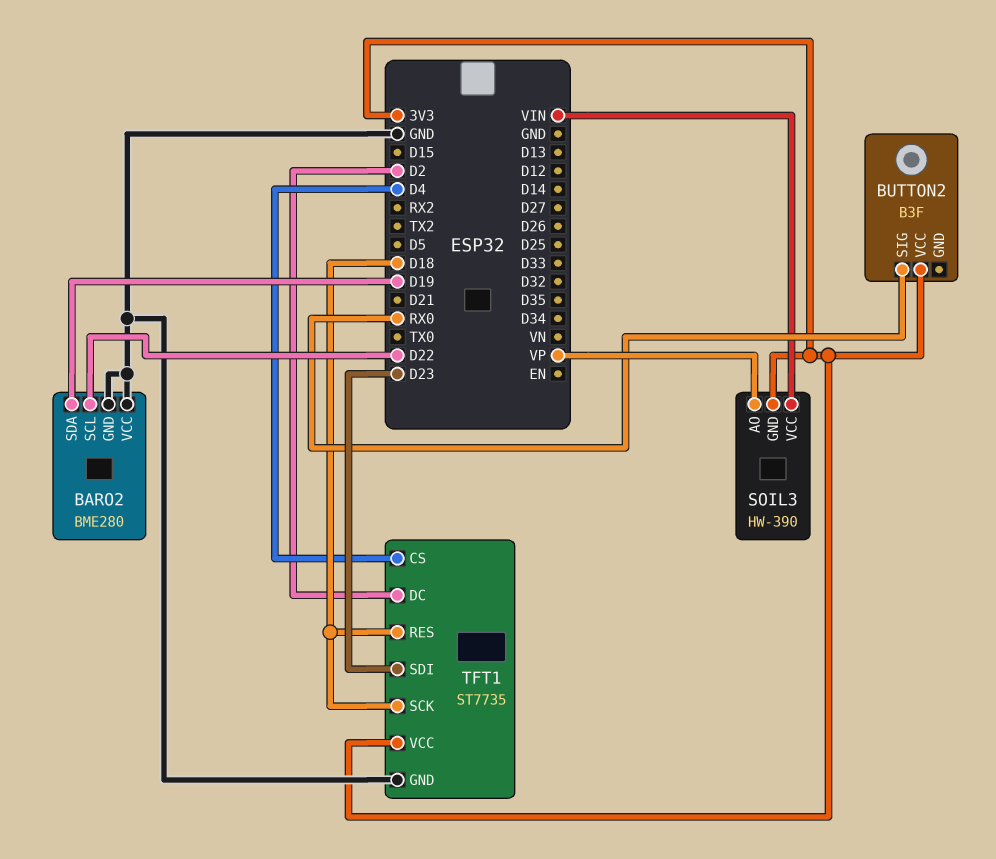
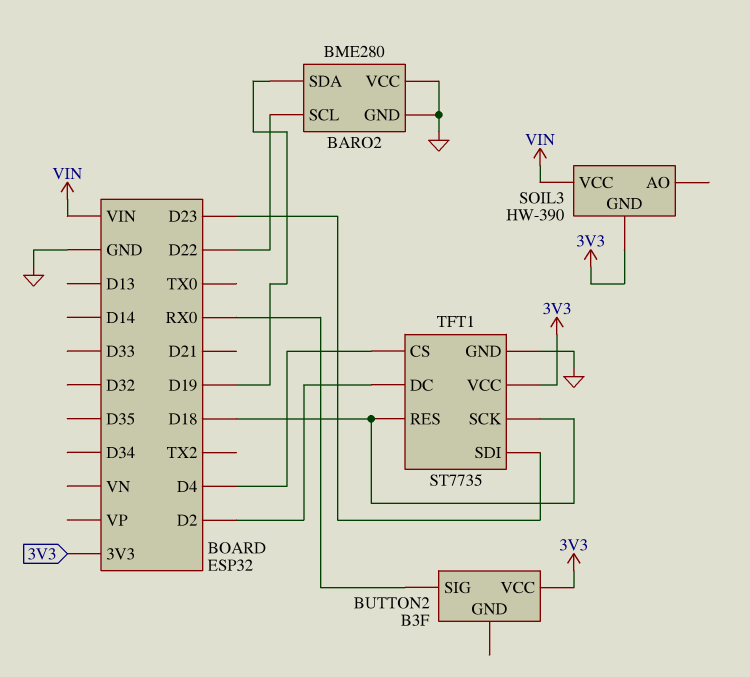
SOIL3 pin AO: VP -> none

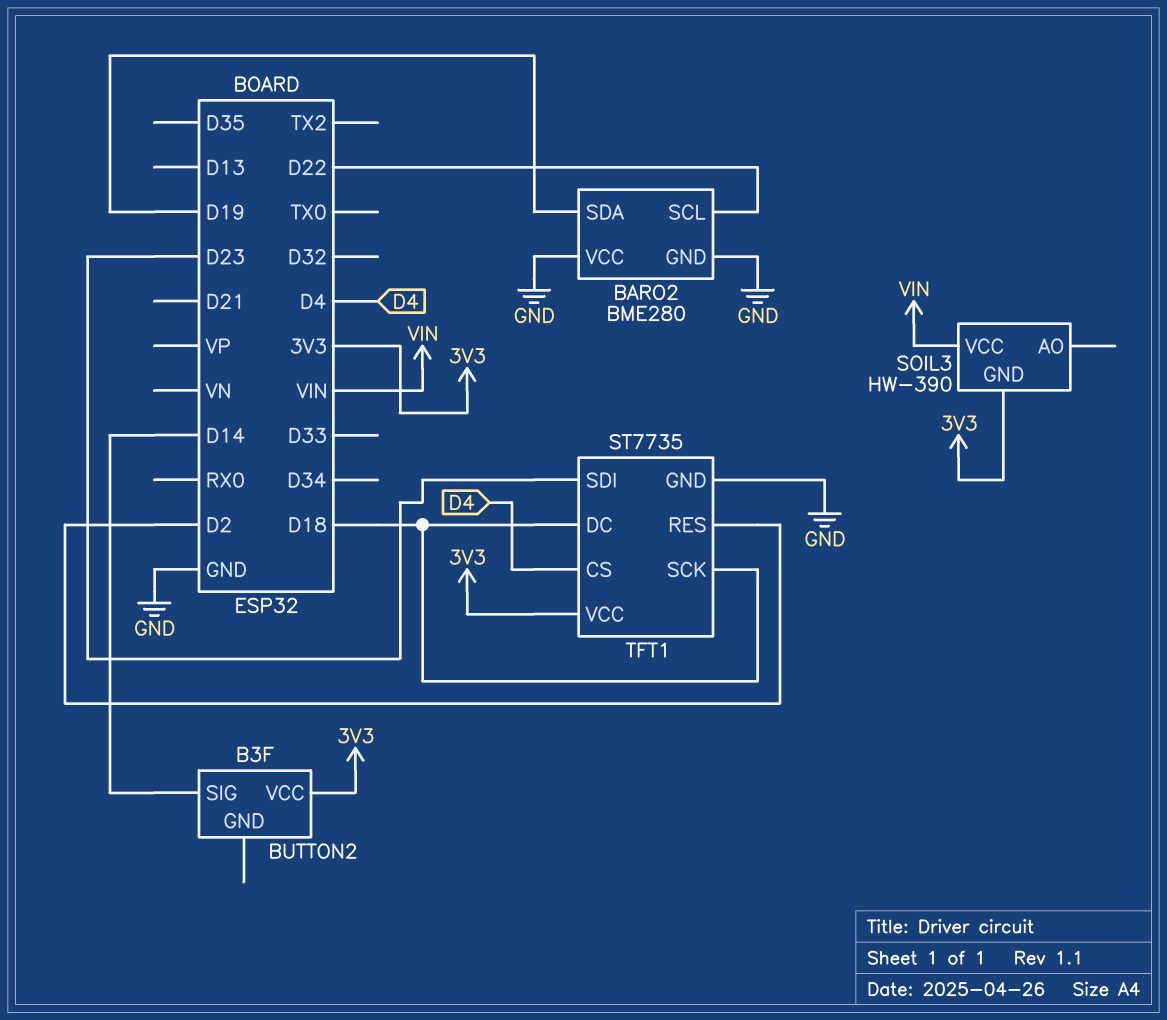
BUTTON2 pin SIG: RX0 -> D14
TFT1 pin DC: D2 -> D18
TFT1 pin RES: D18 -> D2

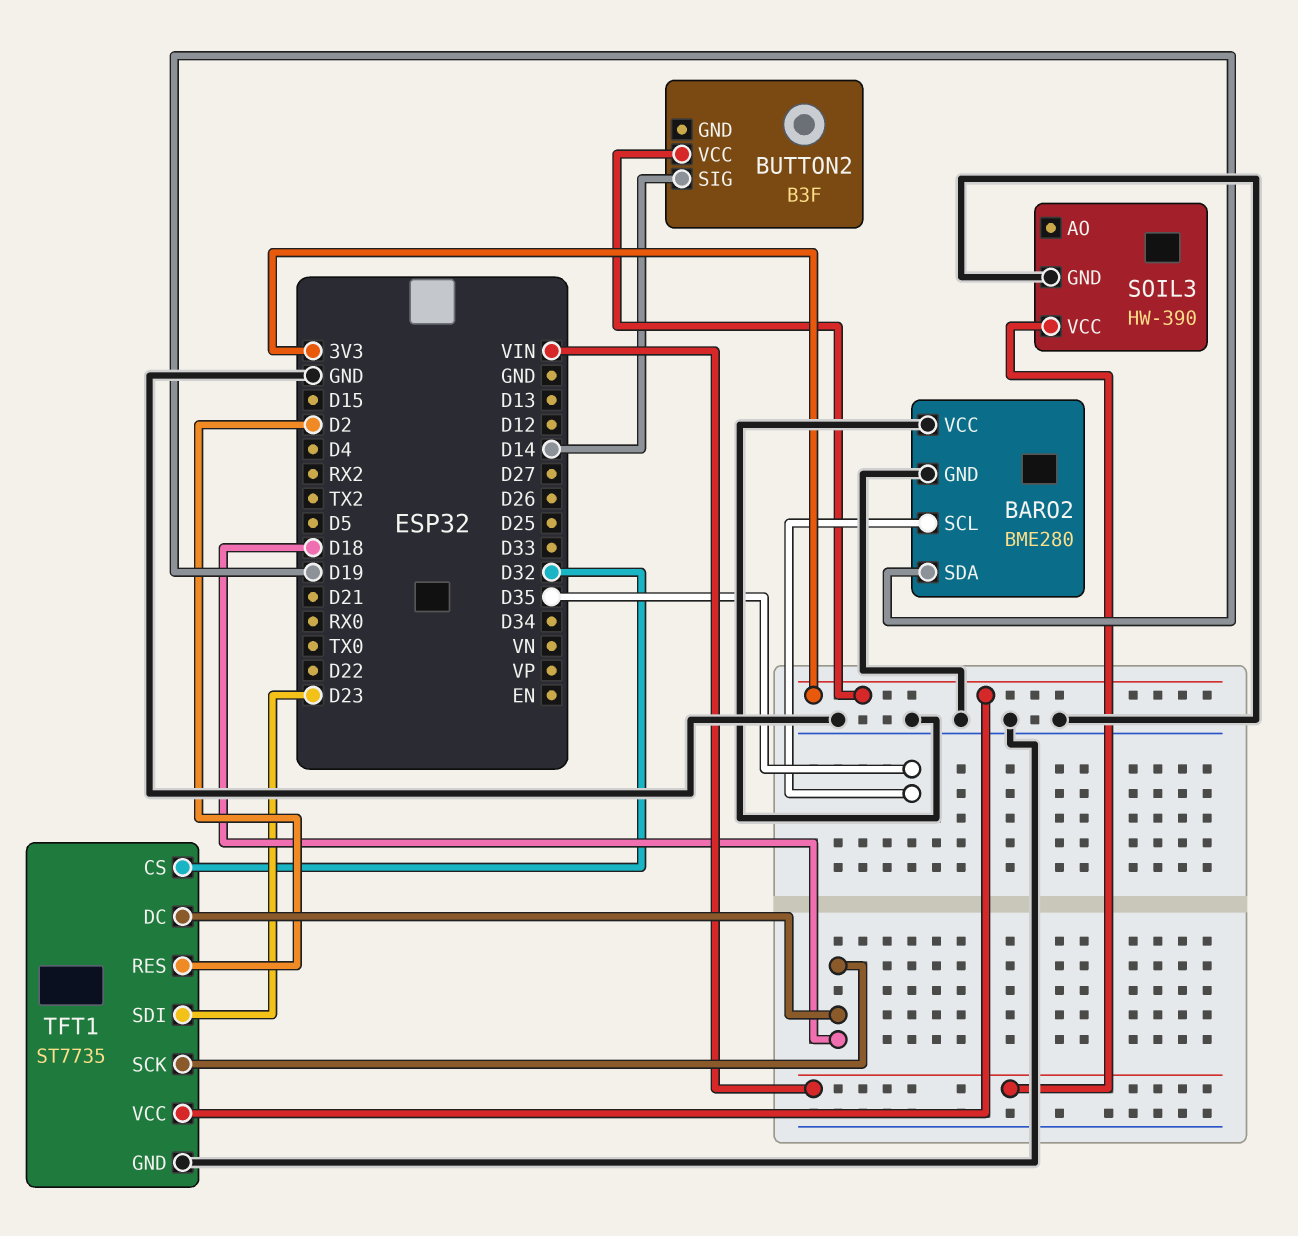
BARO2 pin SCL: D22 -> D35
SOIL3 pin GND: 3V3 -> GND
TFT1 pin CS: D4 -> D32

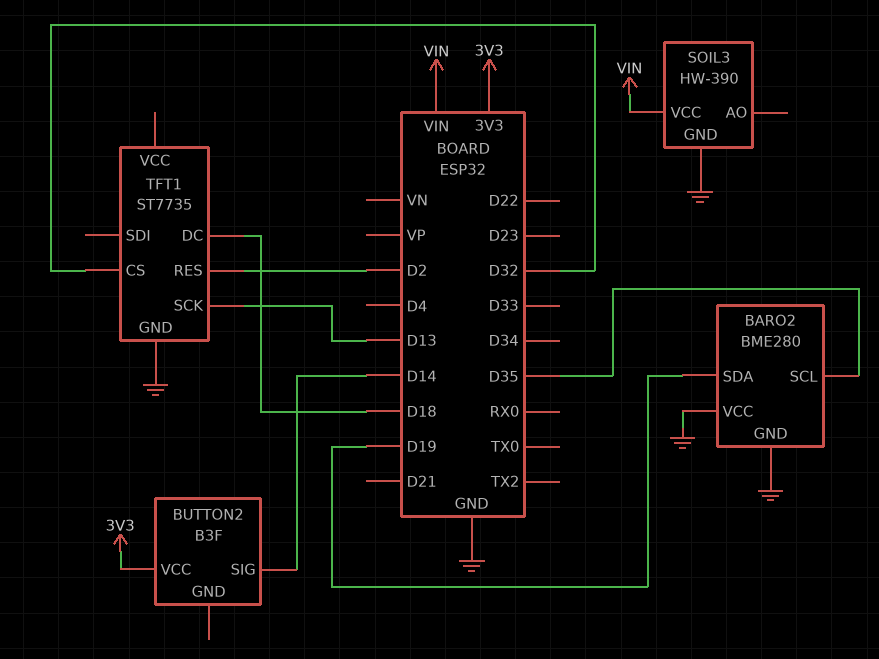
TFT1 pin SCK: D18 -> D13
TFT1 pin SDI: D23 -> none
TFT1 pin VCC: 3V3 -> none

